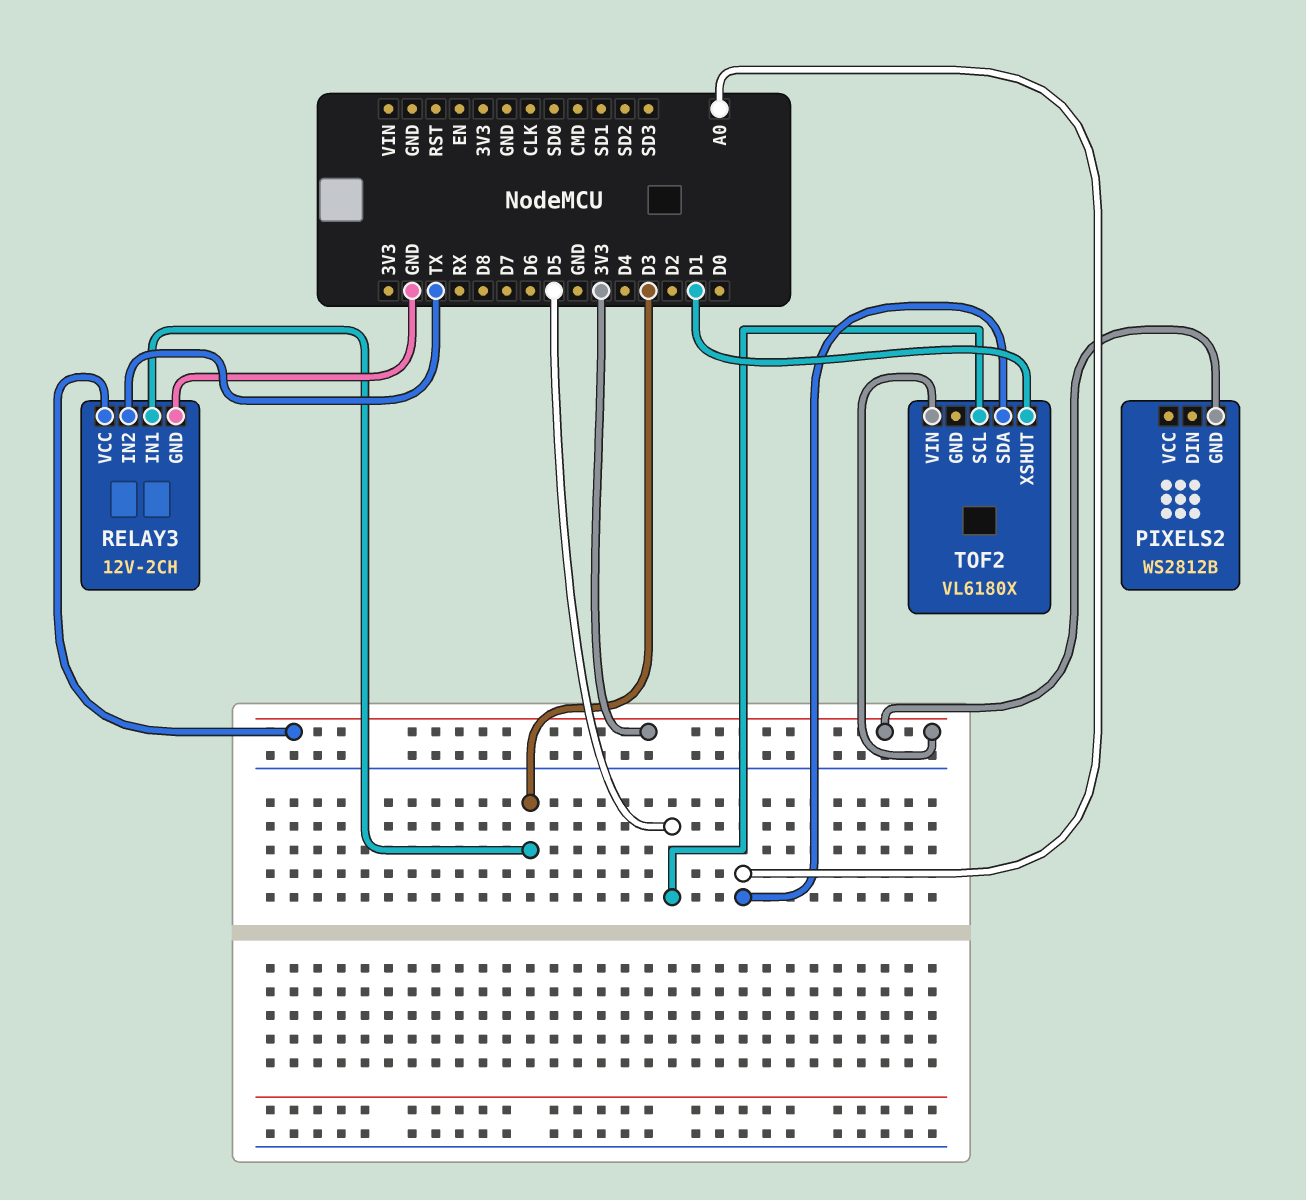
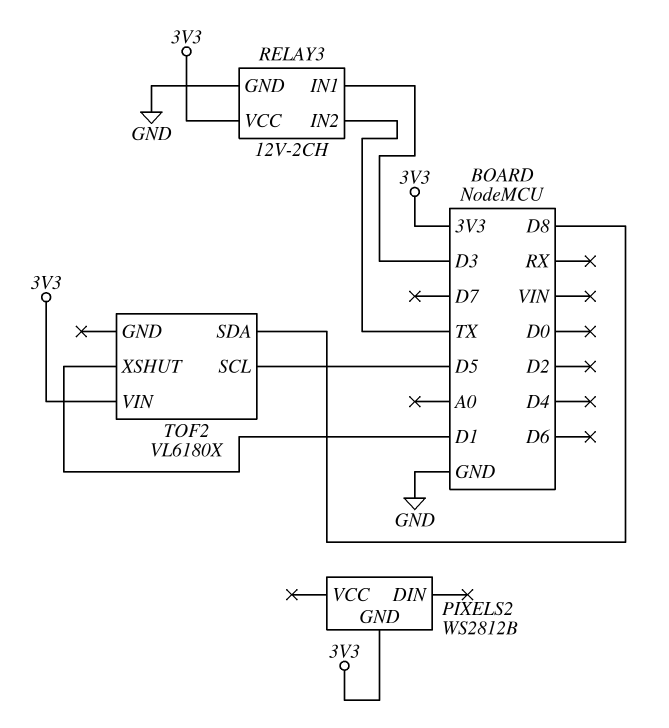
TOF2 pin SDA: A0 -> D8

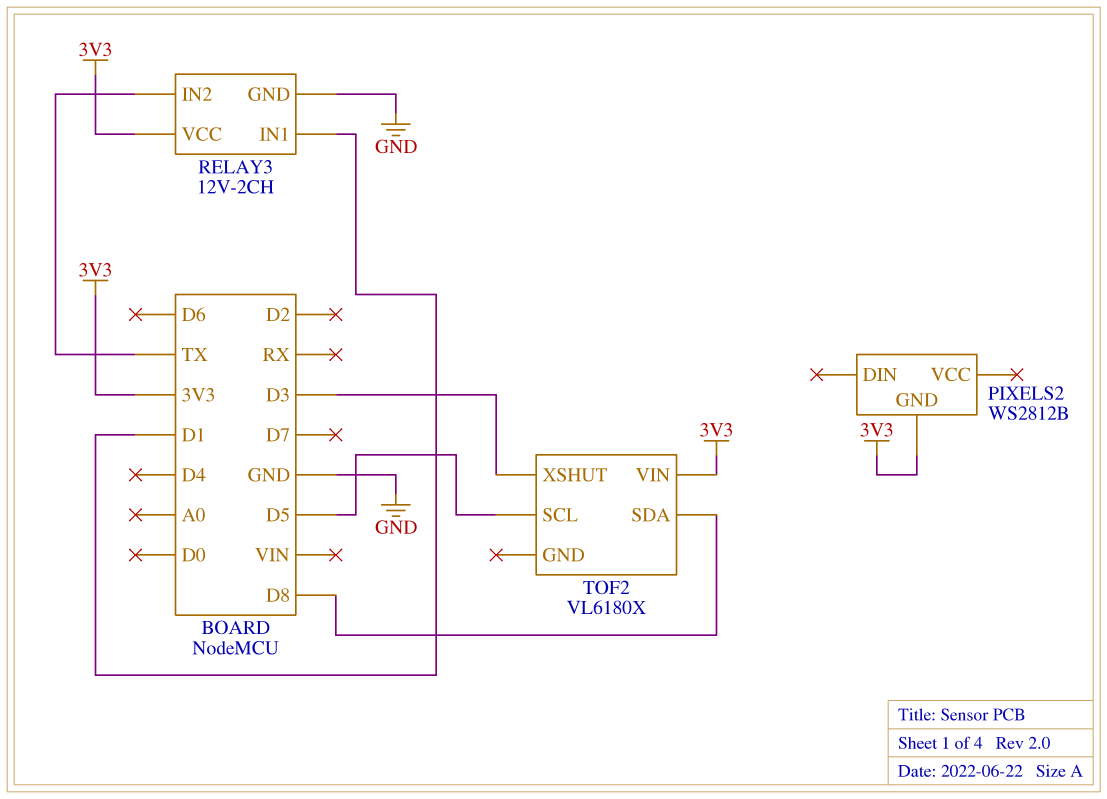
RELAY3 pin IN1: D3 -> D1
TOF2 pin XSHUT: D1 -> D3

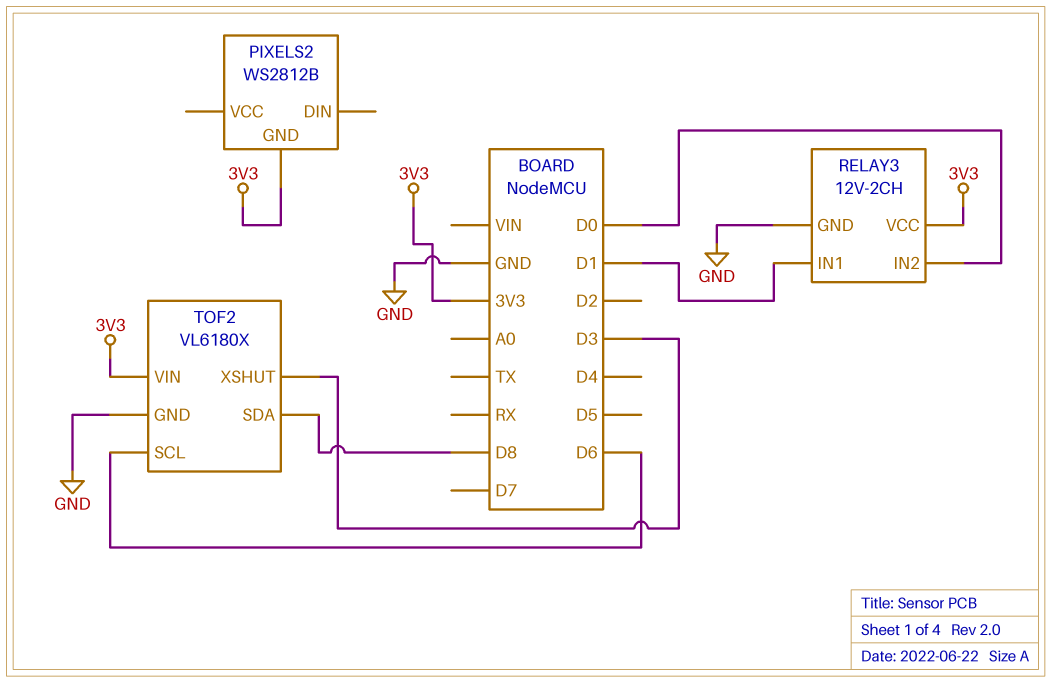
RELAY3 pin IN2: TX -> D0
TOF2 pin GND: none -> GND
TOF2 pin SCL: D5 -> D6

